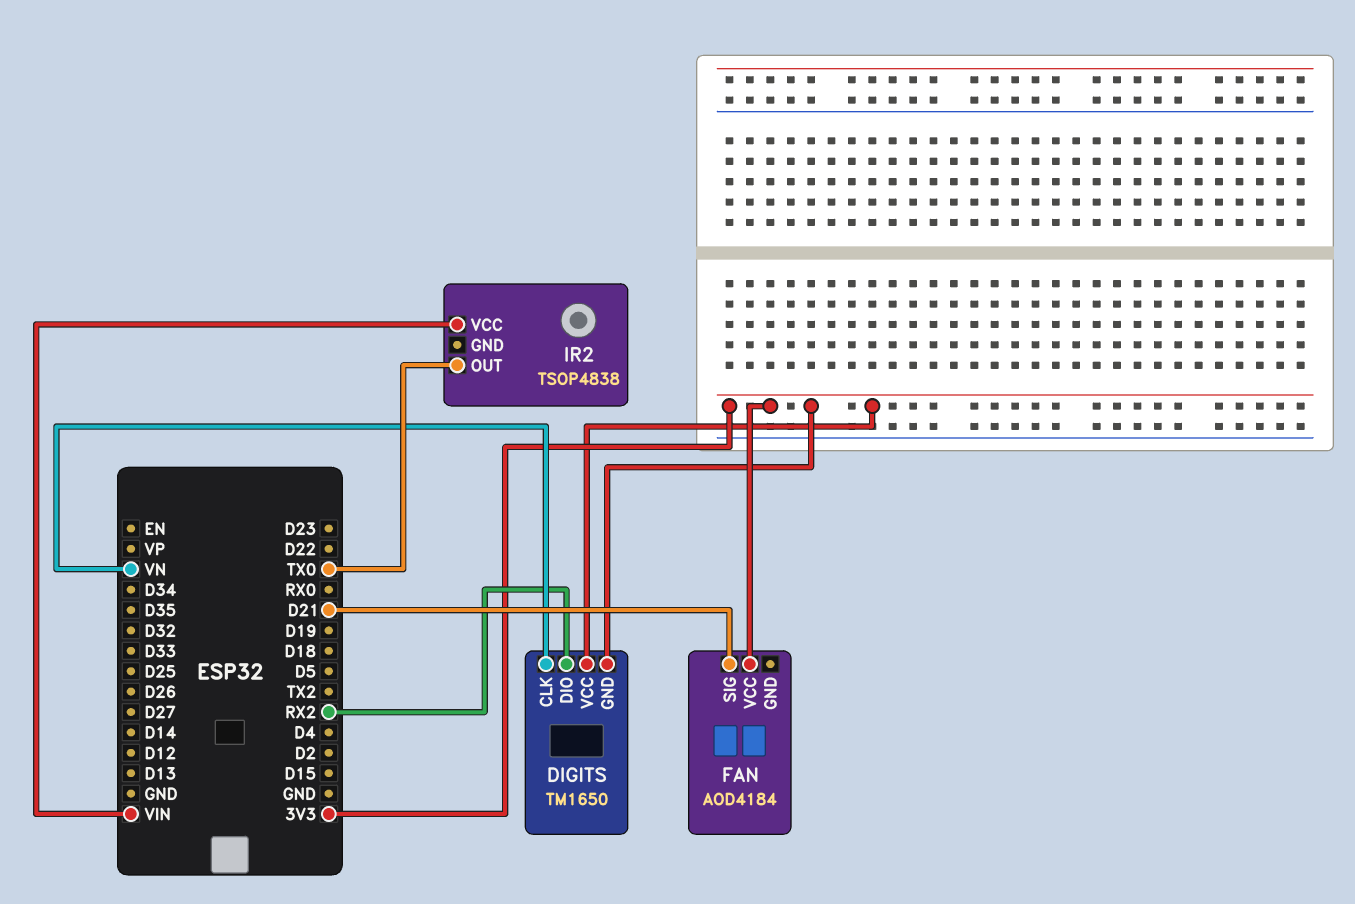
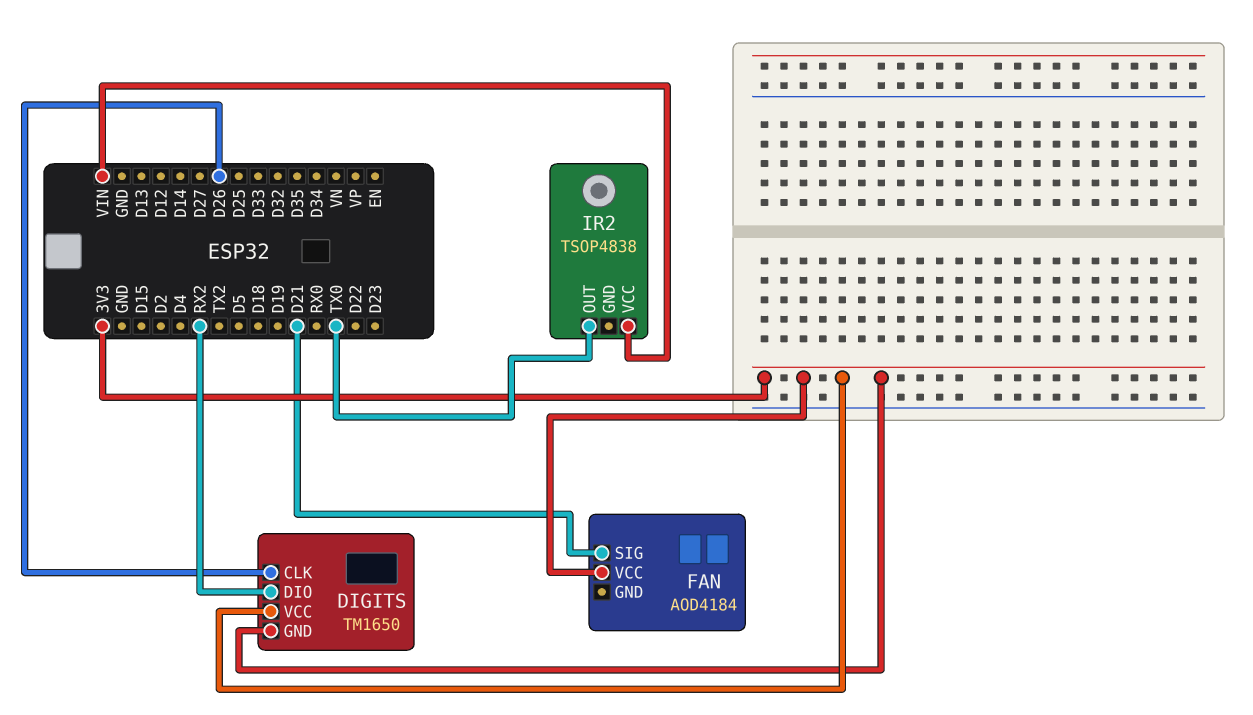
DIGITS pin CLK: VN -> D26

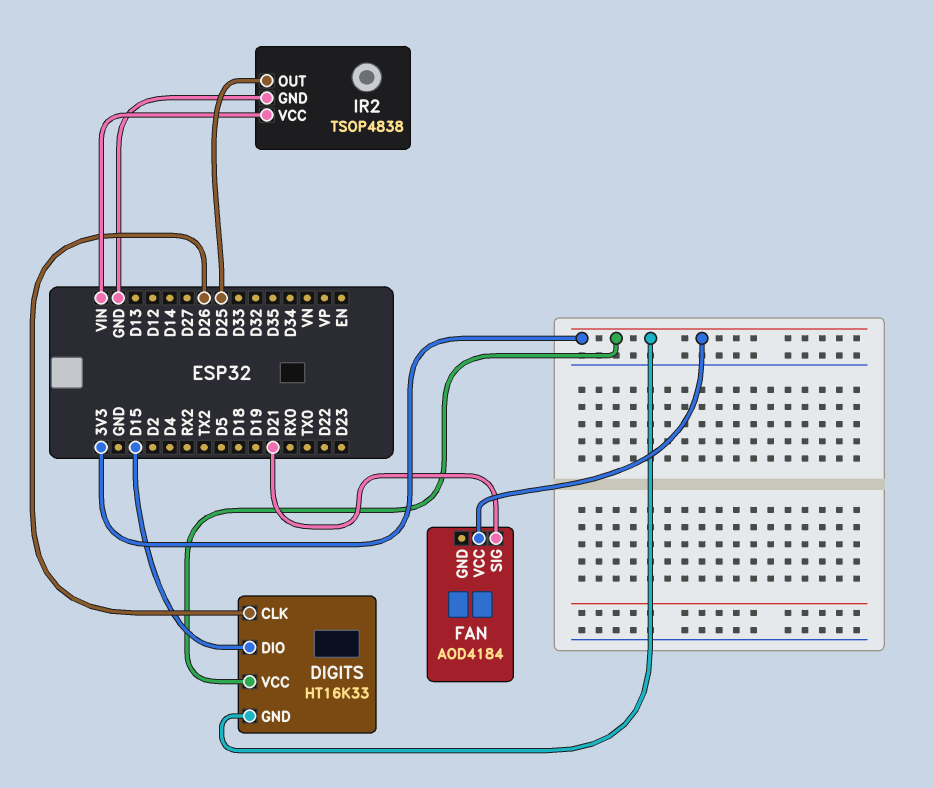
DIGITS: TM1650 -> HT16K33
DIGITS pin DIO: RX2 -> D15
IR2 pin GND: none -> GND
IR2 pin OUT: TX0 -> D25

